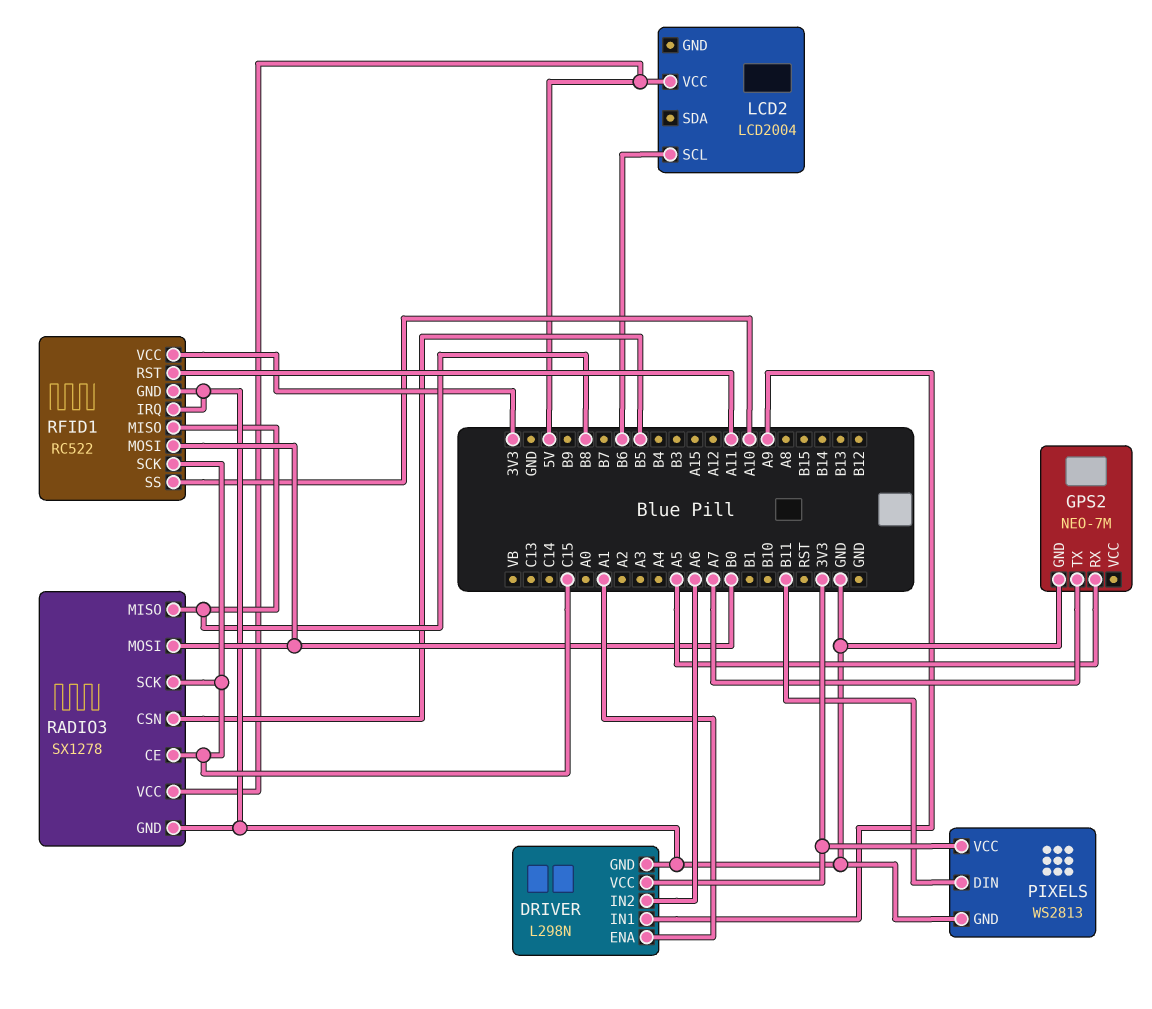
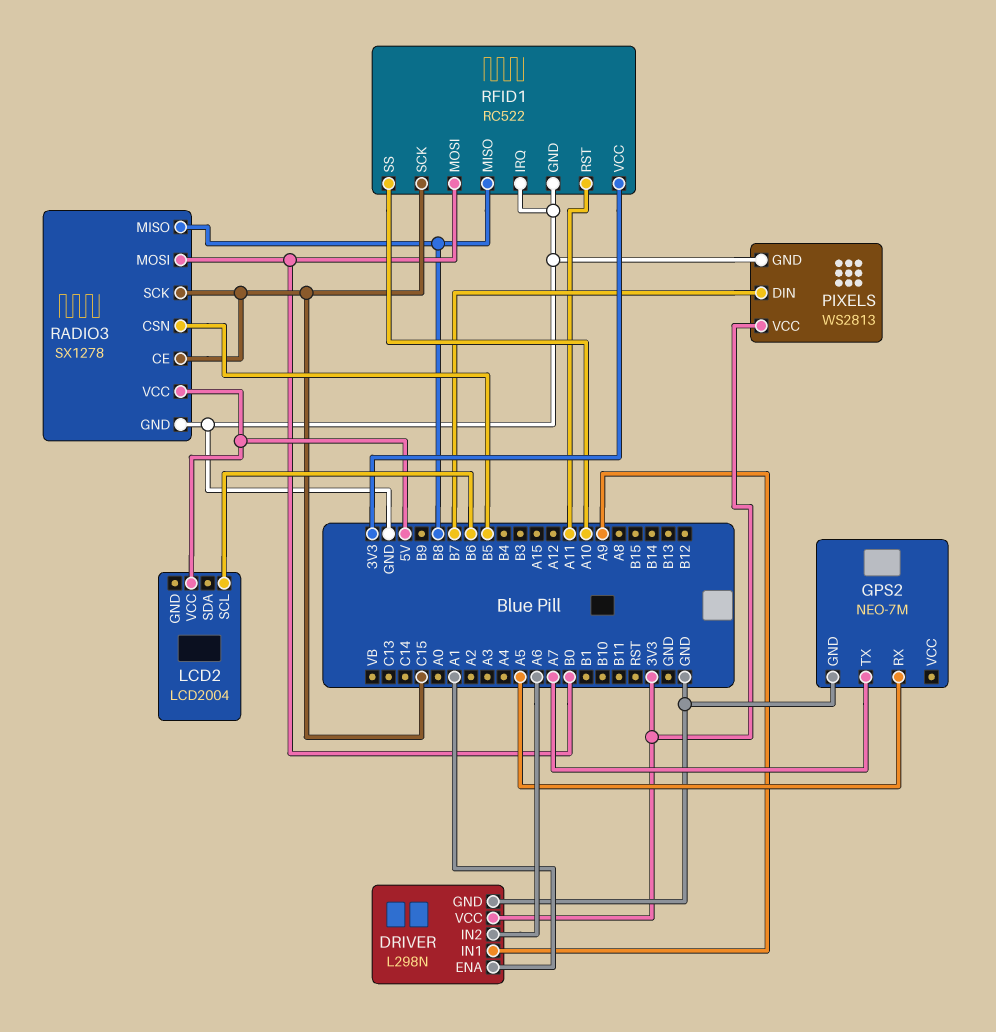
PIXELS pin DIN: B11 -> B7

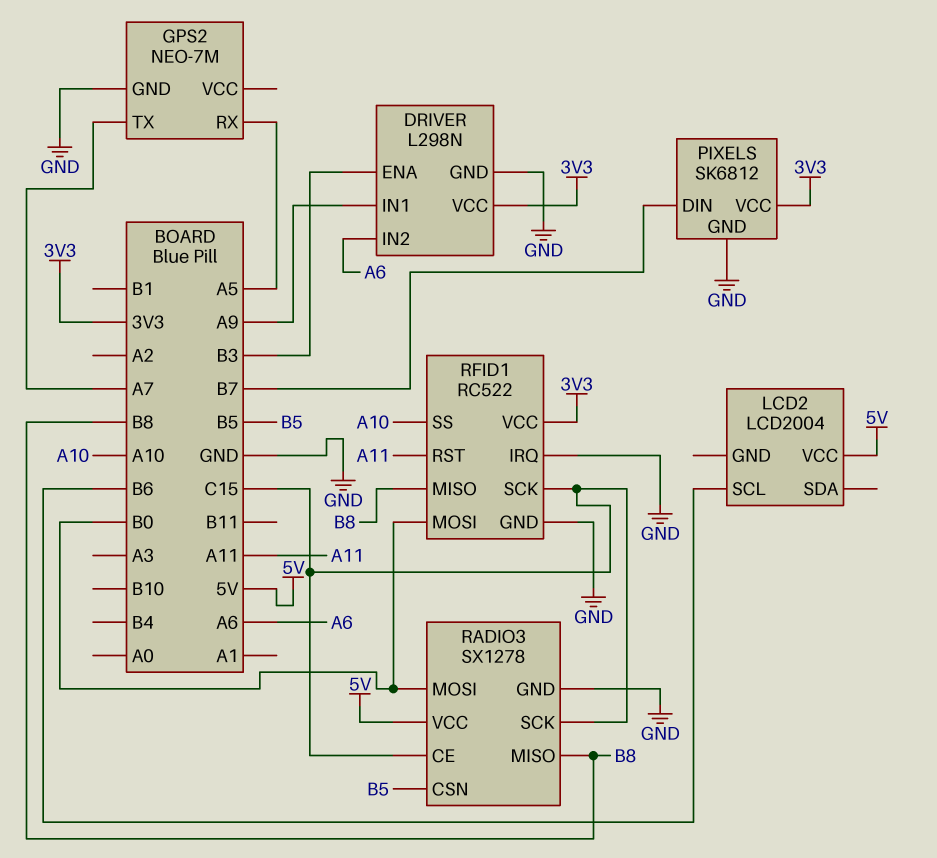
DRIVER pin ENA: A1 -> B3
PIXELS: WS2813 -> SK6812

